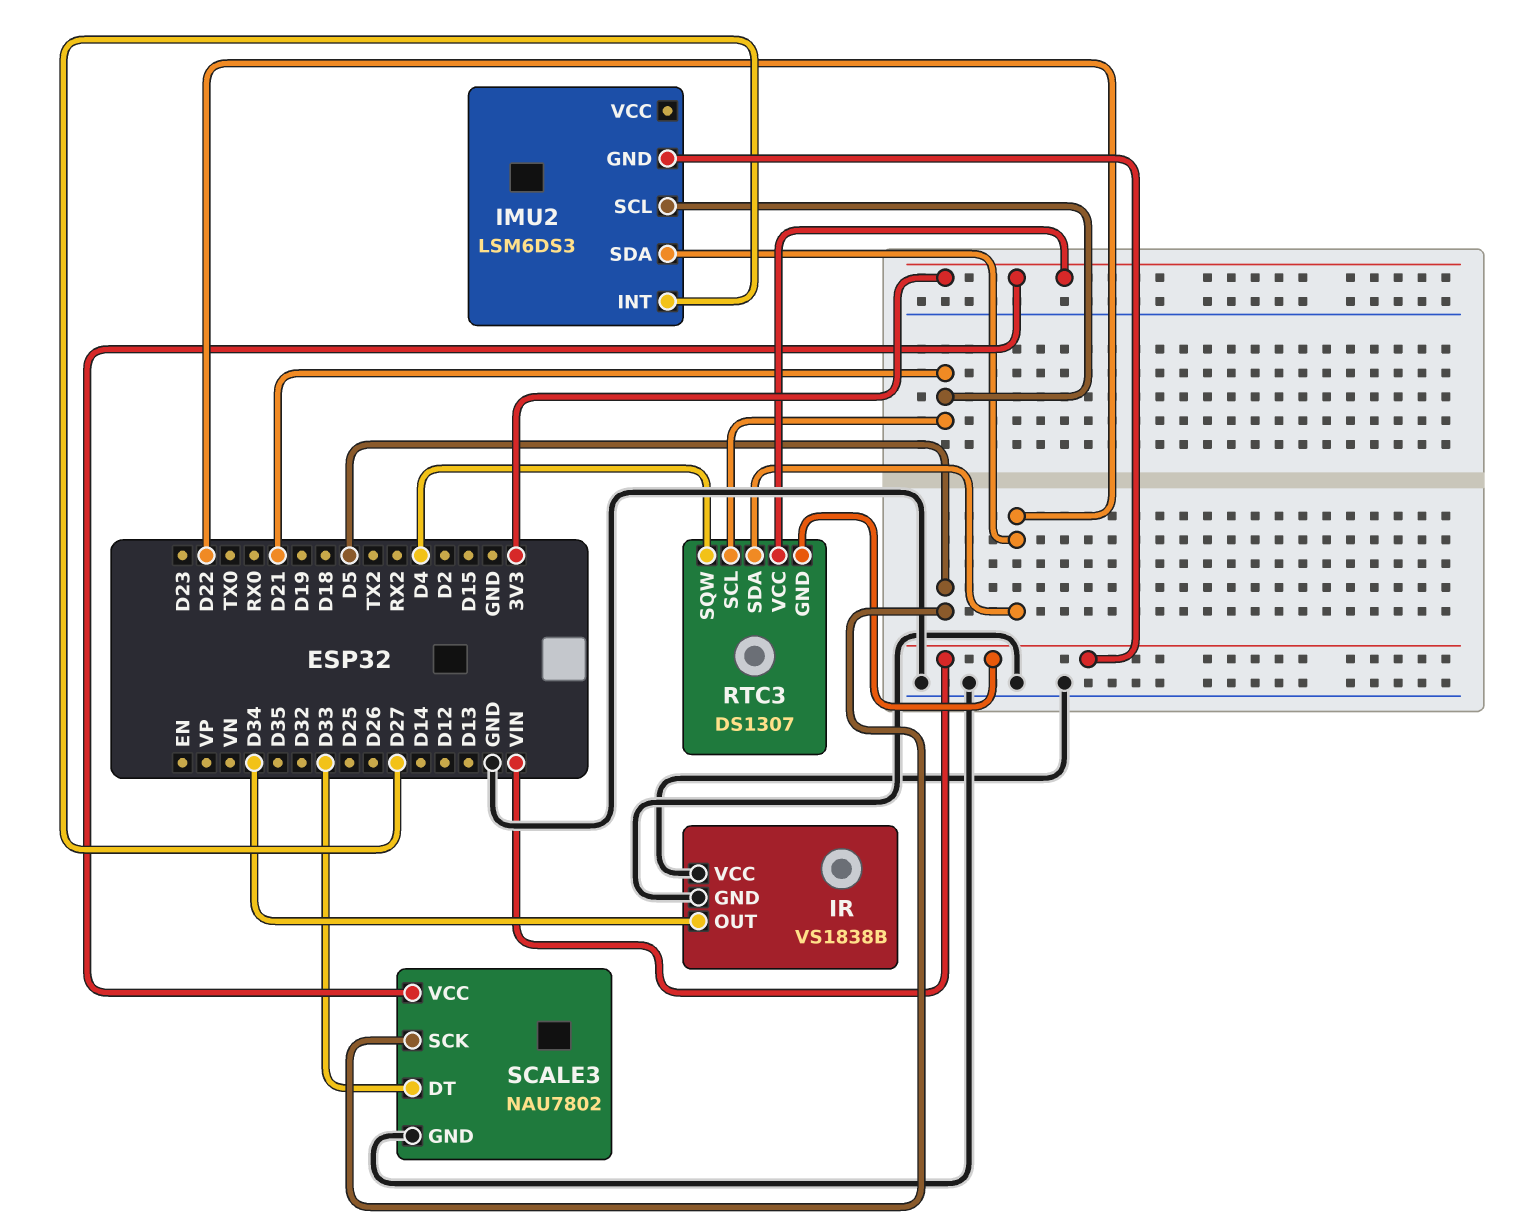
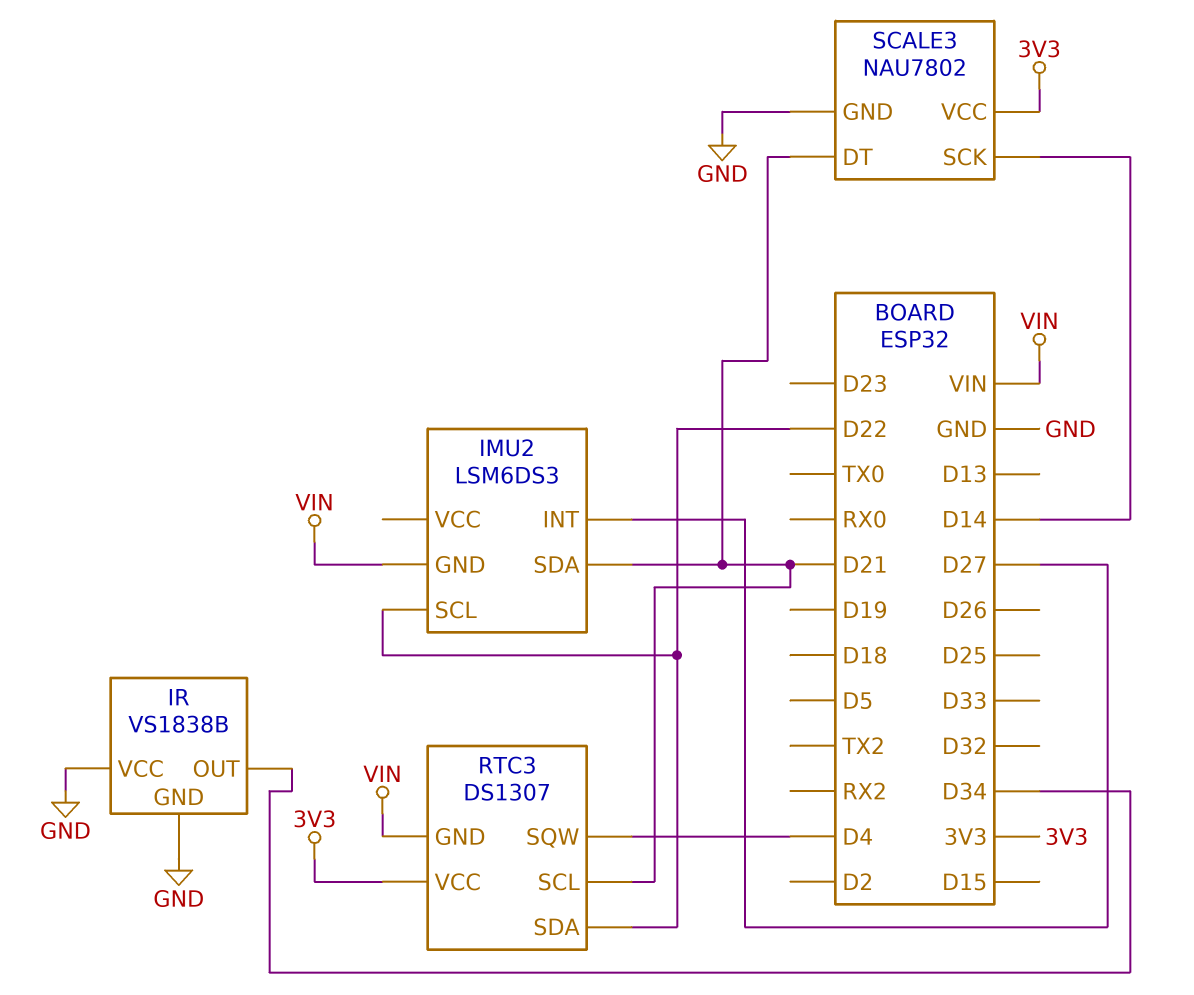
IMU2 pin SCL: D21 -> D22
IMU2 pin SDA: D22 -> D21
SCALE3 pin DT: D33 -> D21
SCALE3 pin SCK: D5 -> D14

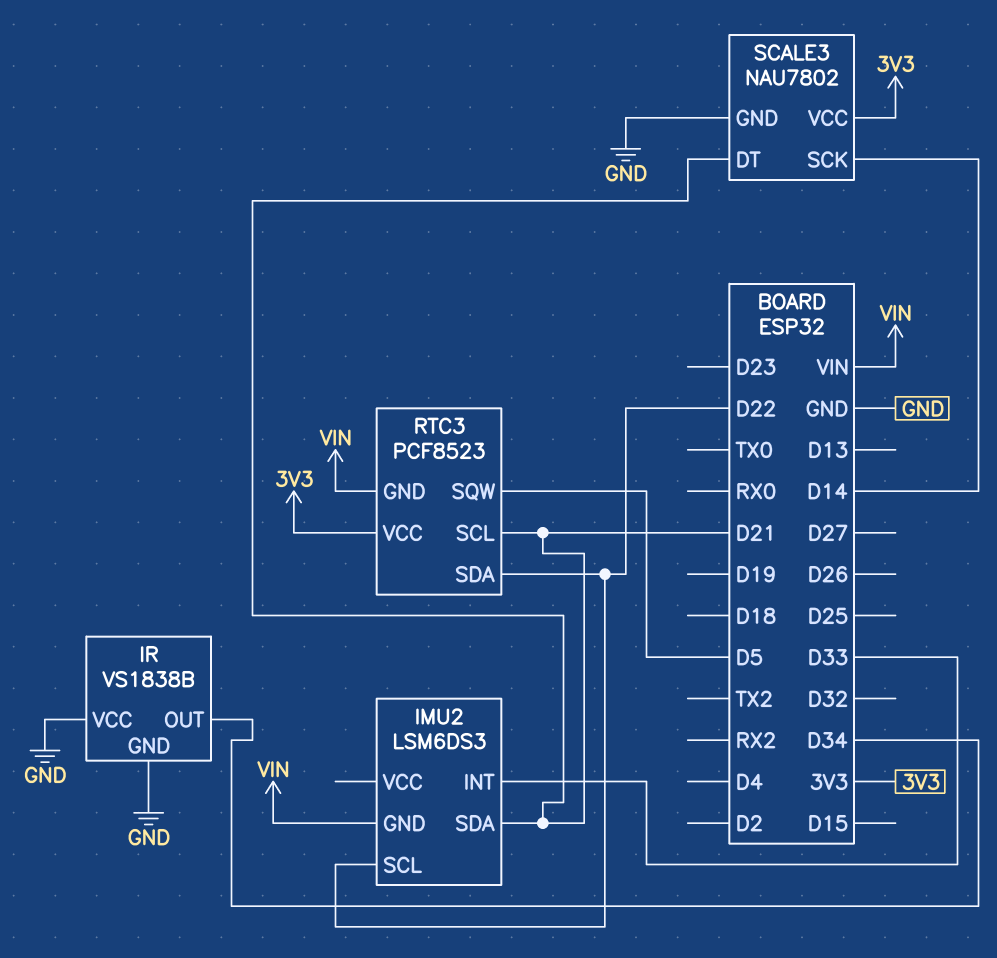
IMU2 pin INT: D27 -> D33
RTC3: DS1307 -> PCF8523
RTC3 pin SQW: D4 -> D5

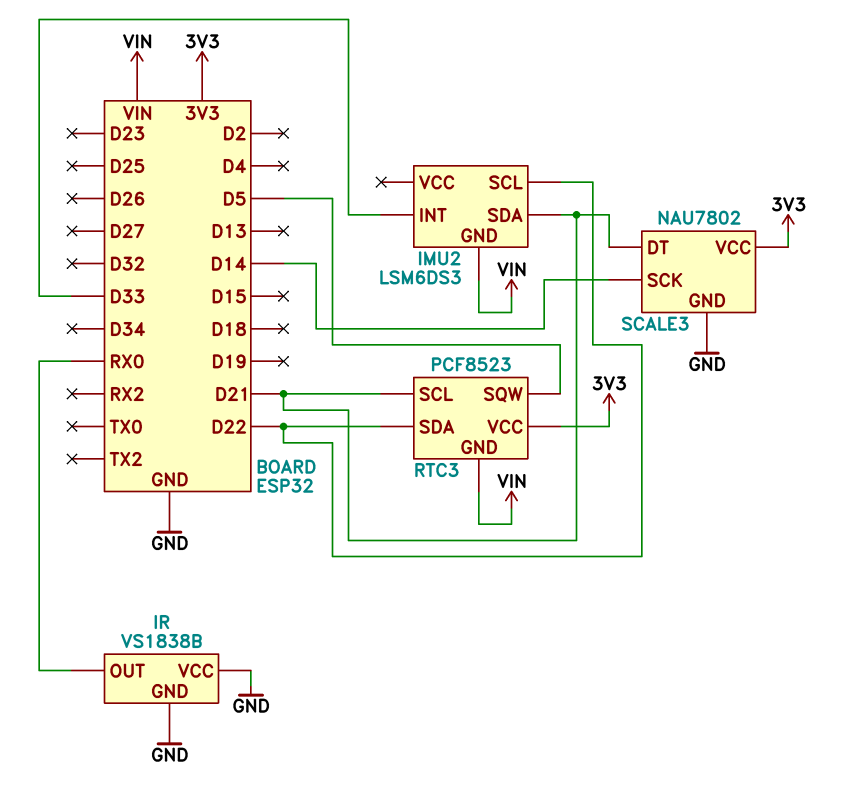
IR pin OUT: D34 -> RX0

